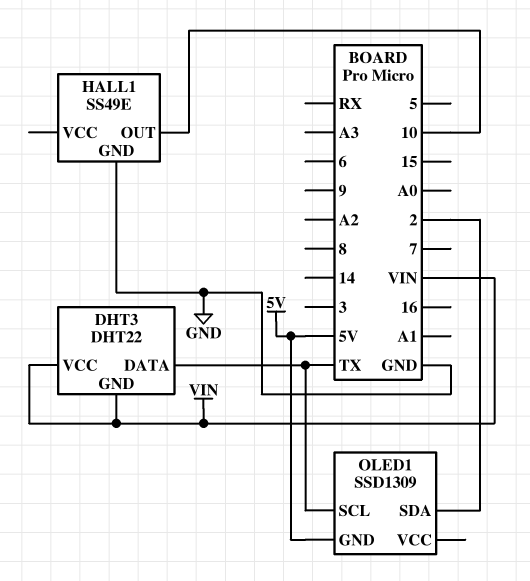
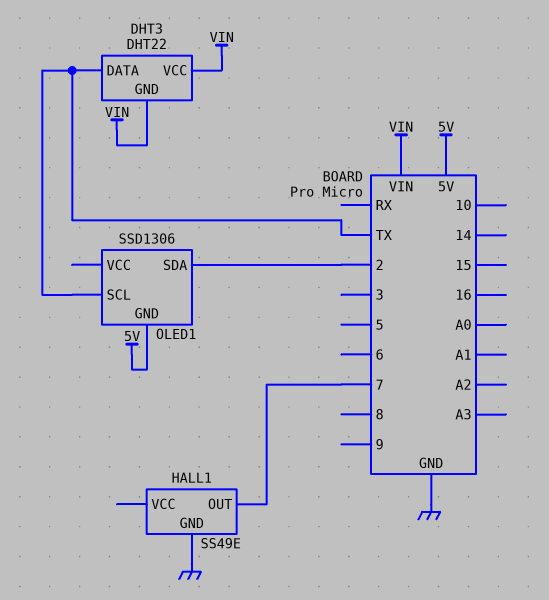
HALL1 pin OUT: 10 -> 7
OLED1: SSD1309 -> SSD1306

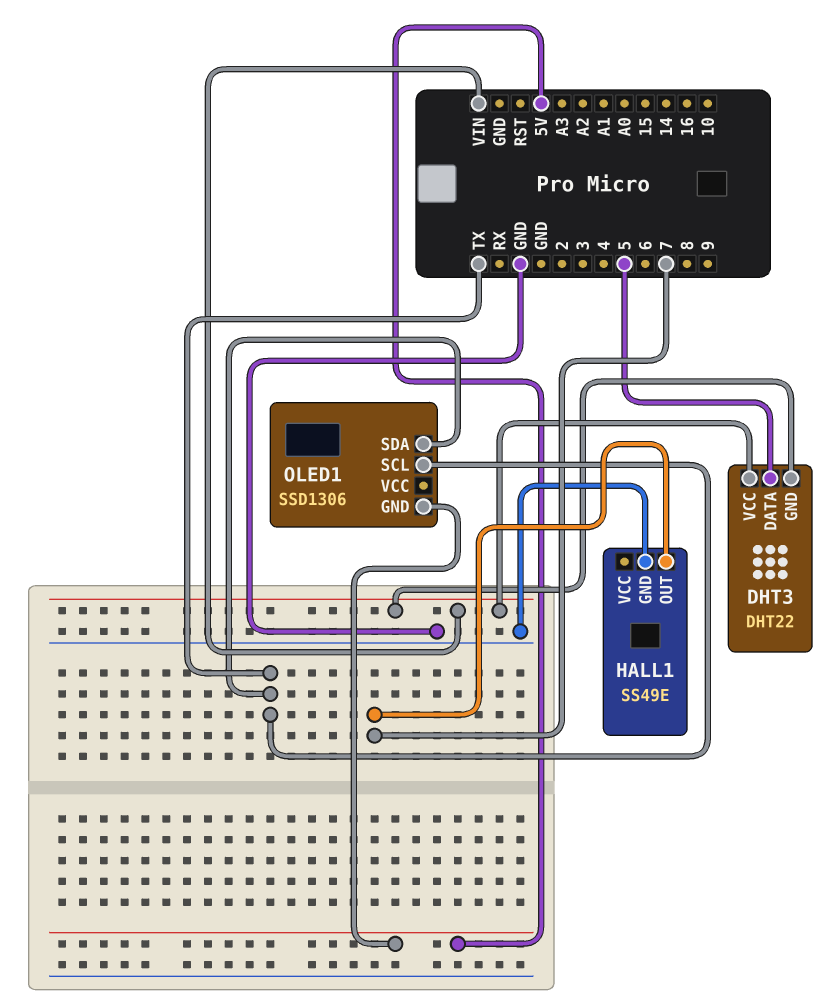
DHT3 pin DATA: TX -> 5
OLED1 pin SDA: 2 -> TX

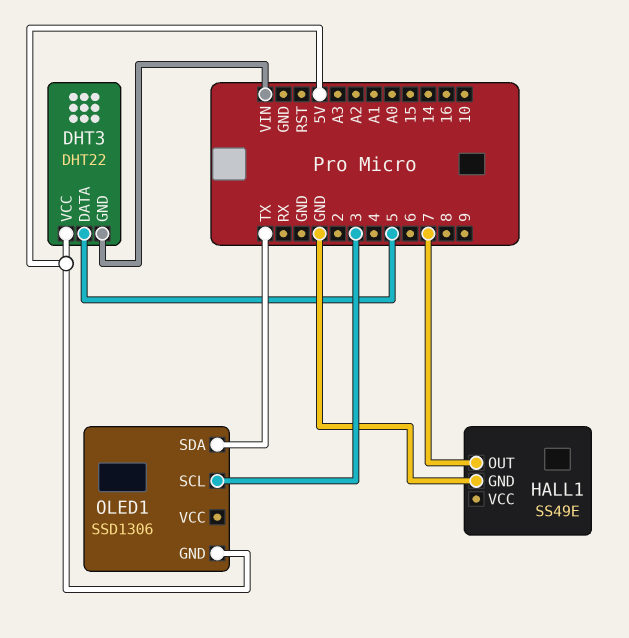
DHT3 pin VCC: VIN -> 5V
OLED1 pin SCL: TX -> 3

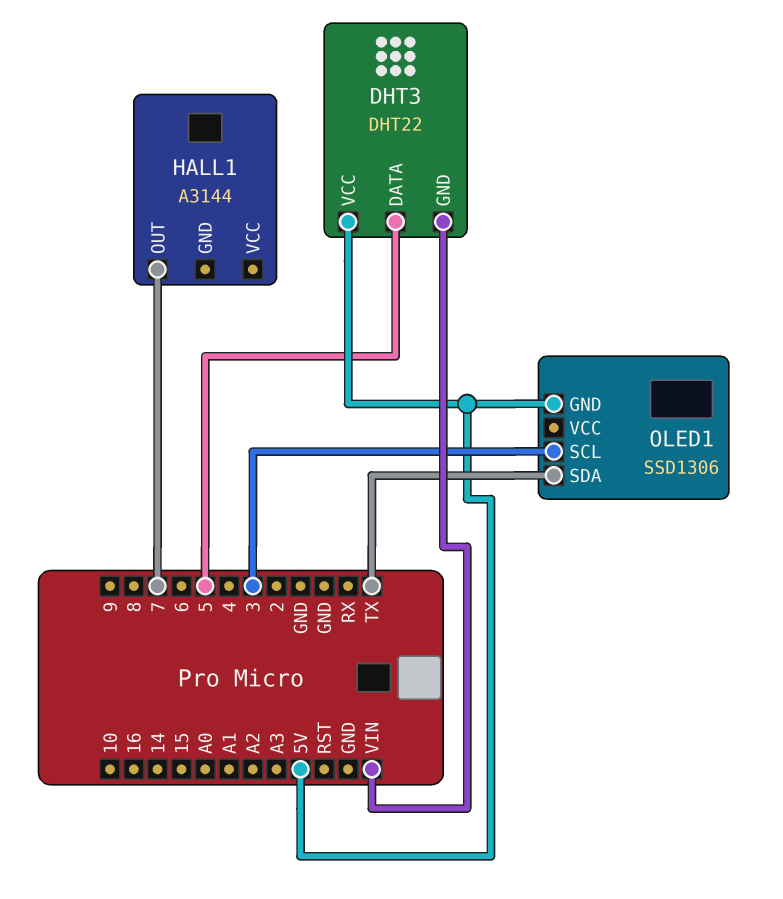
HALL1: SS49E -> A3144
HALL1 pin GND: GND -> none

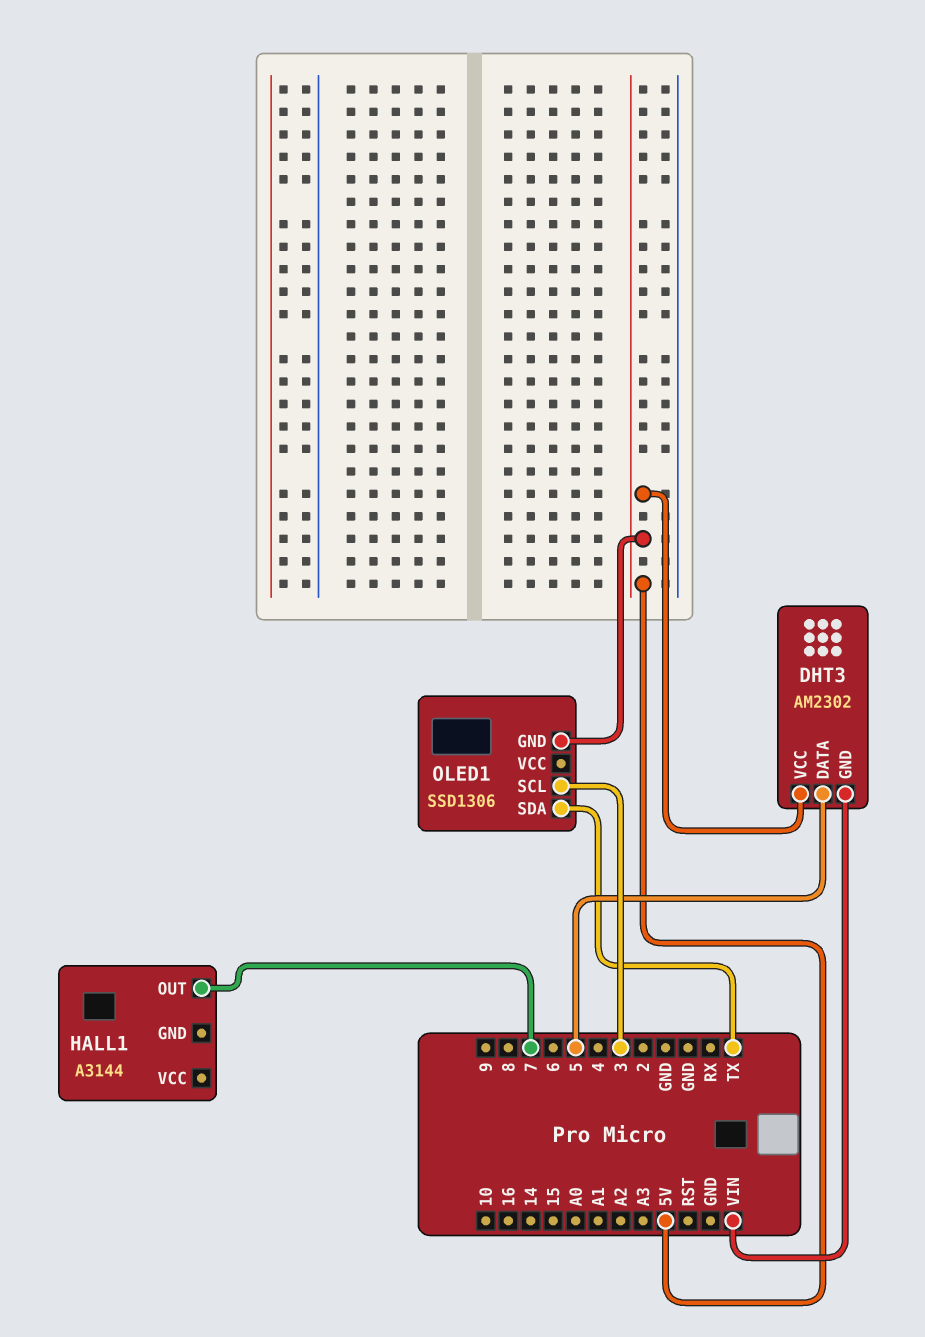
DHT3: DHT22 -> AM2302

